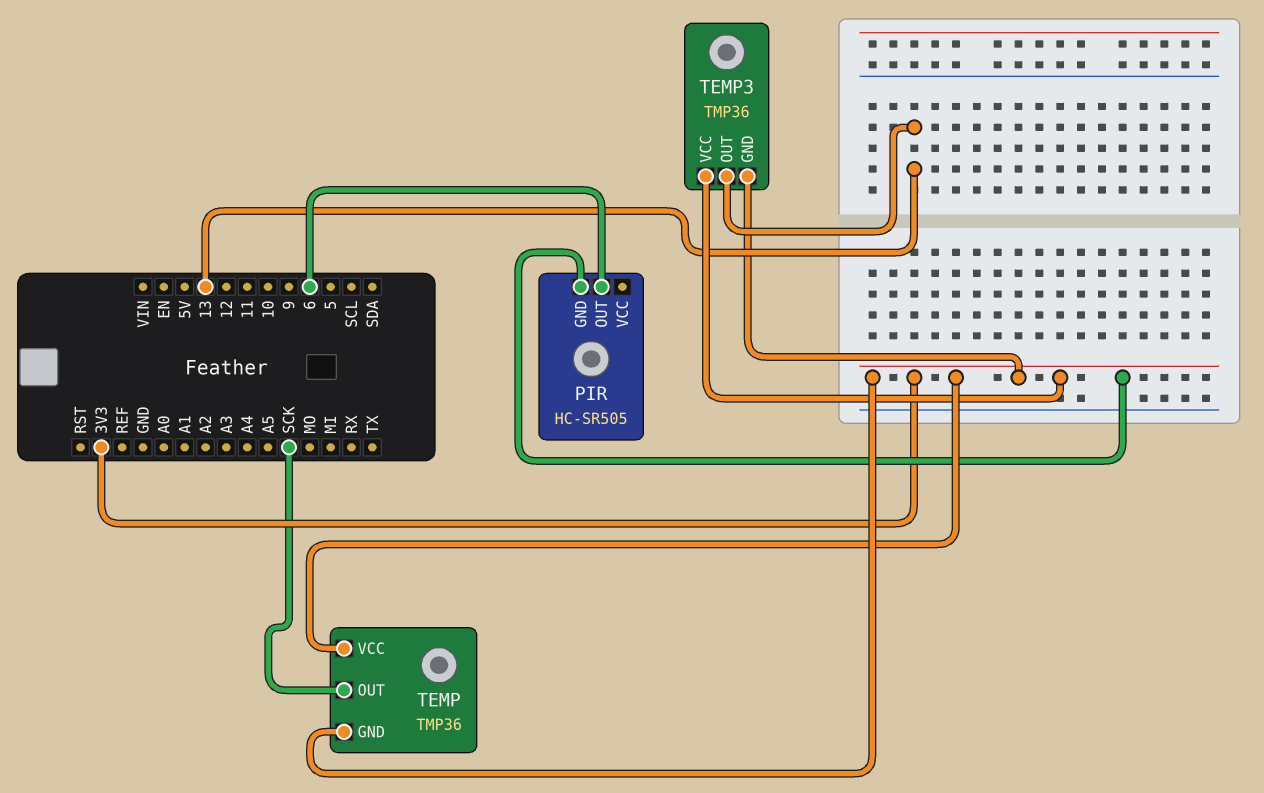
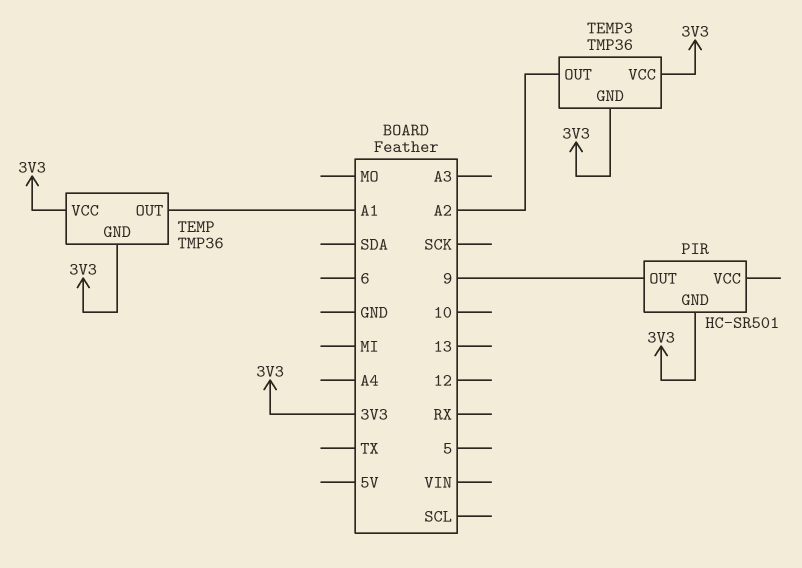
PIR: HC-SR505 -> HC-SR501
PIR pin OUT: 6 -> 9
TEMP pin OUT: SCK -> A1
TEMP3 pin OUT: 13 -> A2

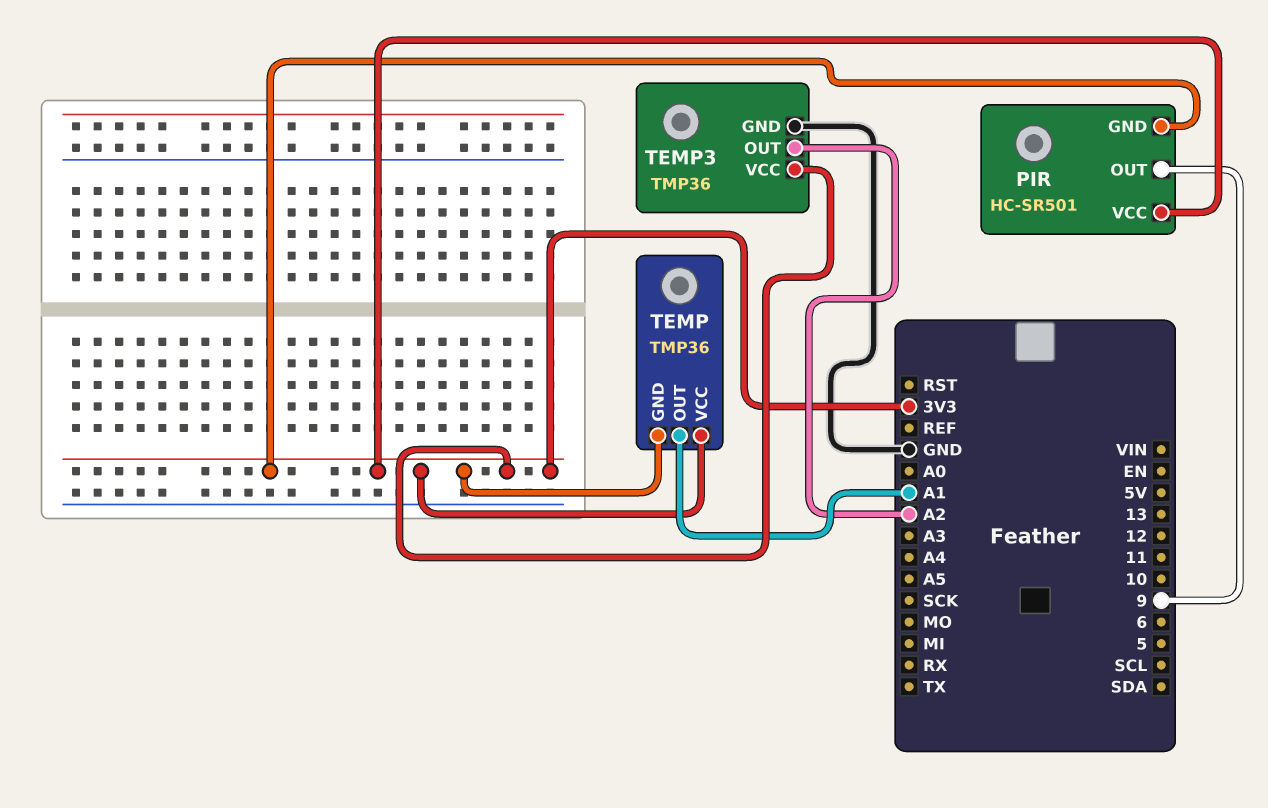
PIR pin VCC: none -> 3V3
TEMP3 pin GND: 3V3 -> GND

